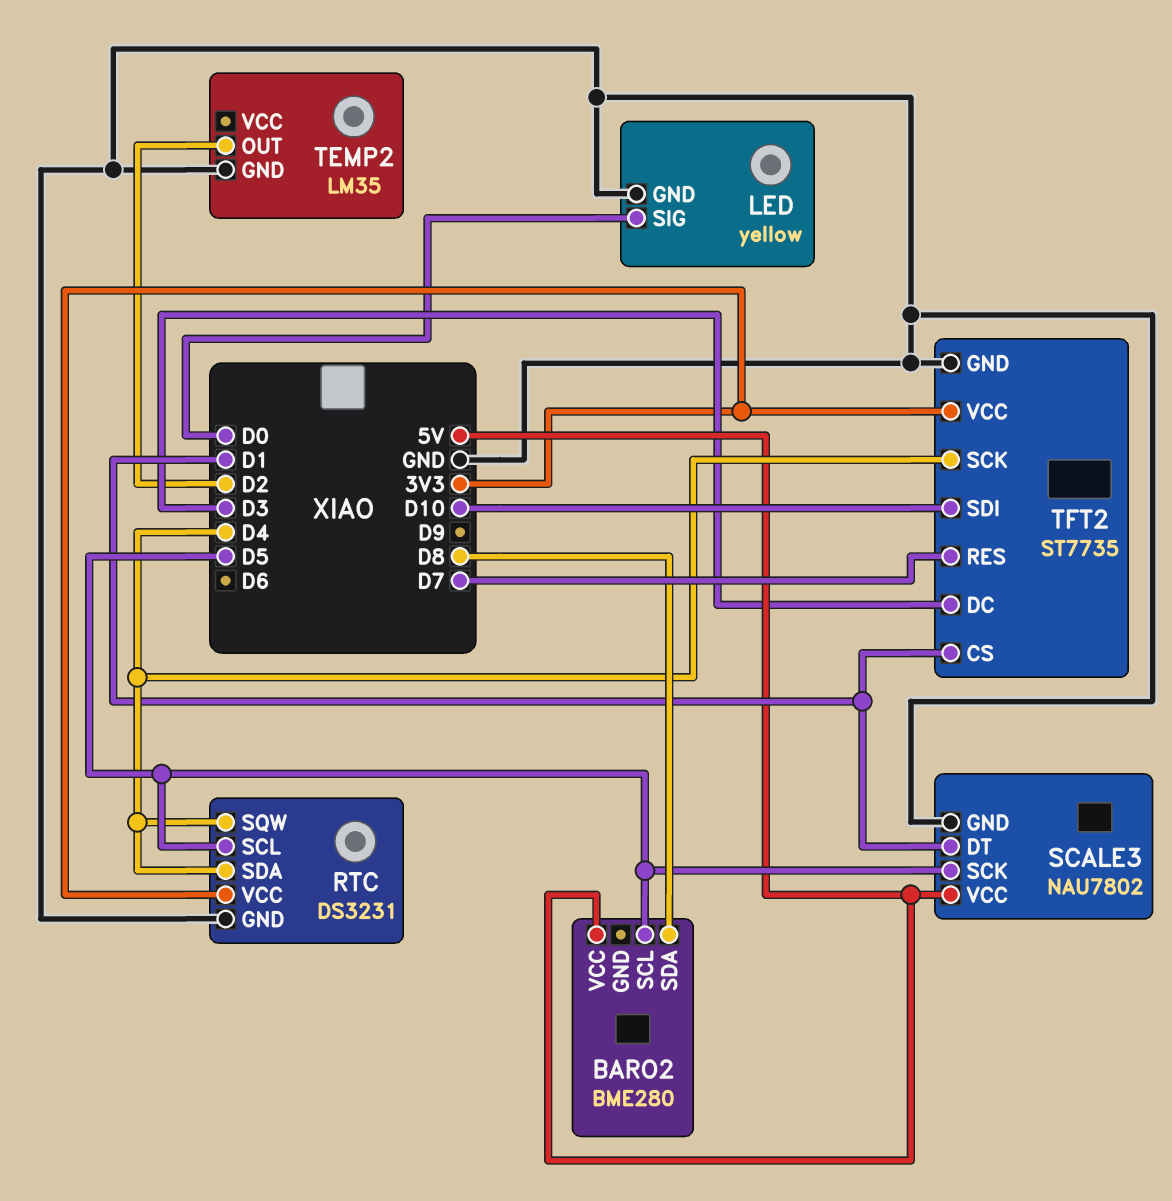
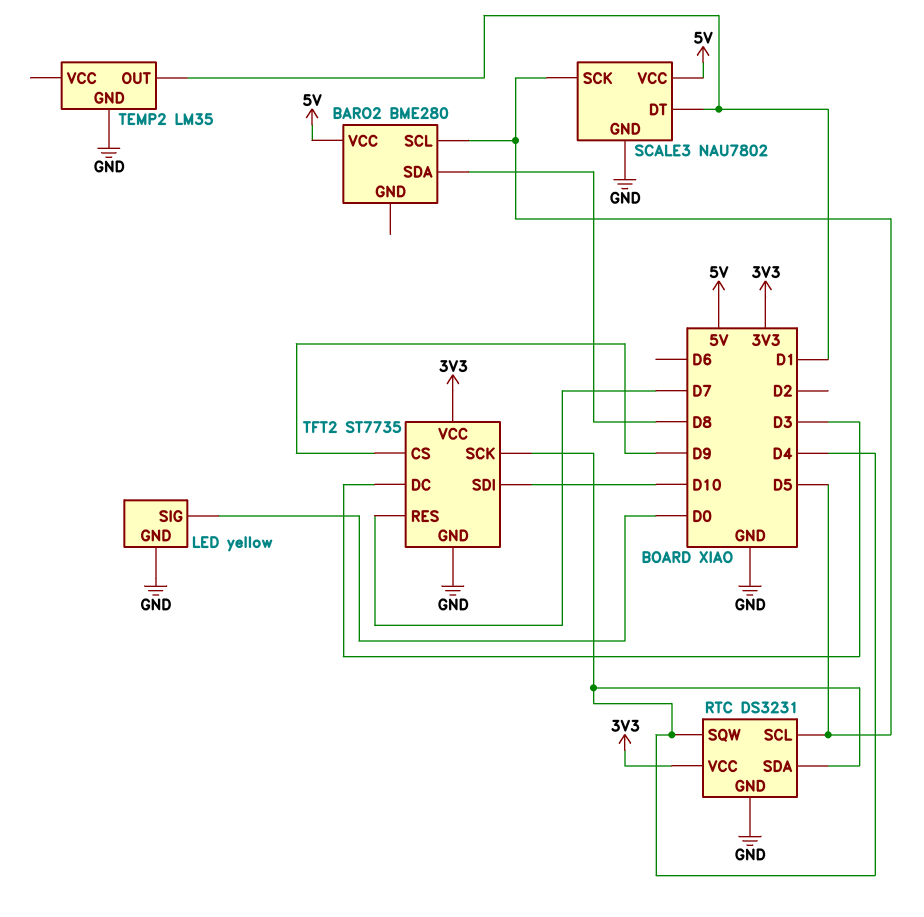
TEMP2 pin OUT: D2 -> D1
TFT2 pin CS: D1 -> D9

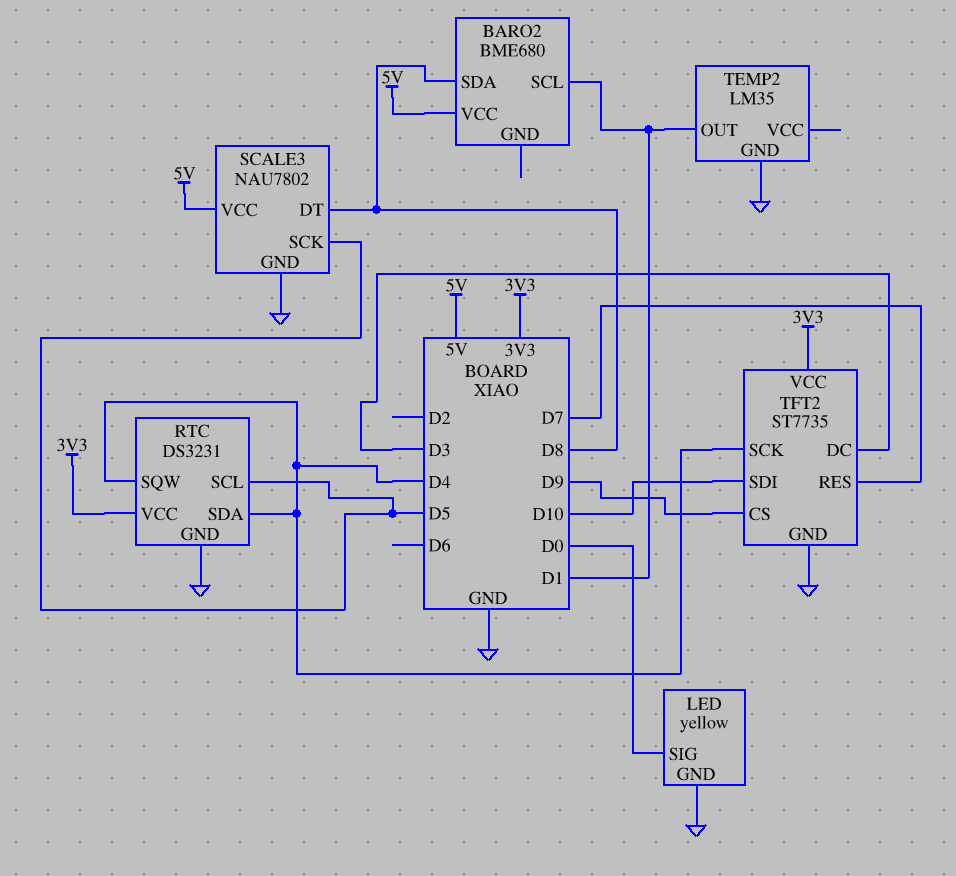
BARO2: BME280 -> BME680
BARO2 pin SCL: D5 -> D1
SCALE3 pin DT: D1 -> D8

